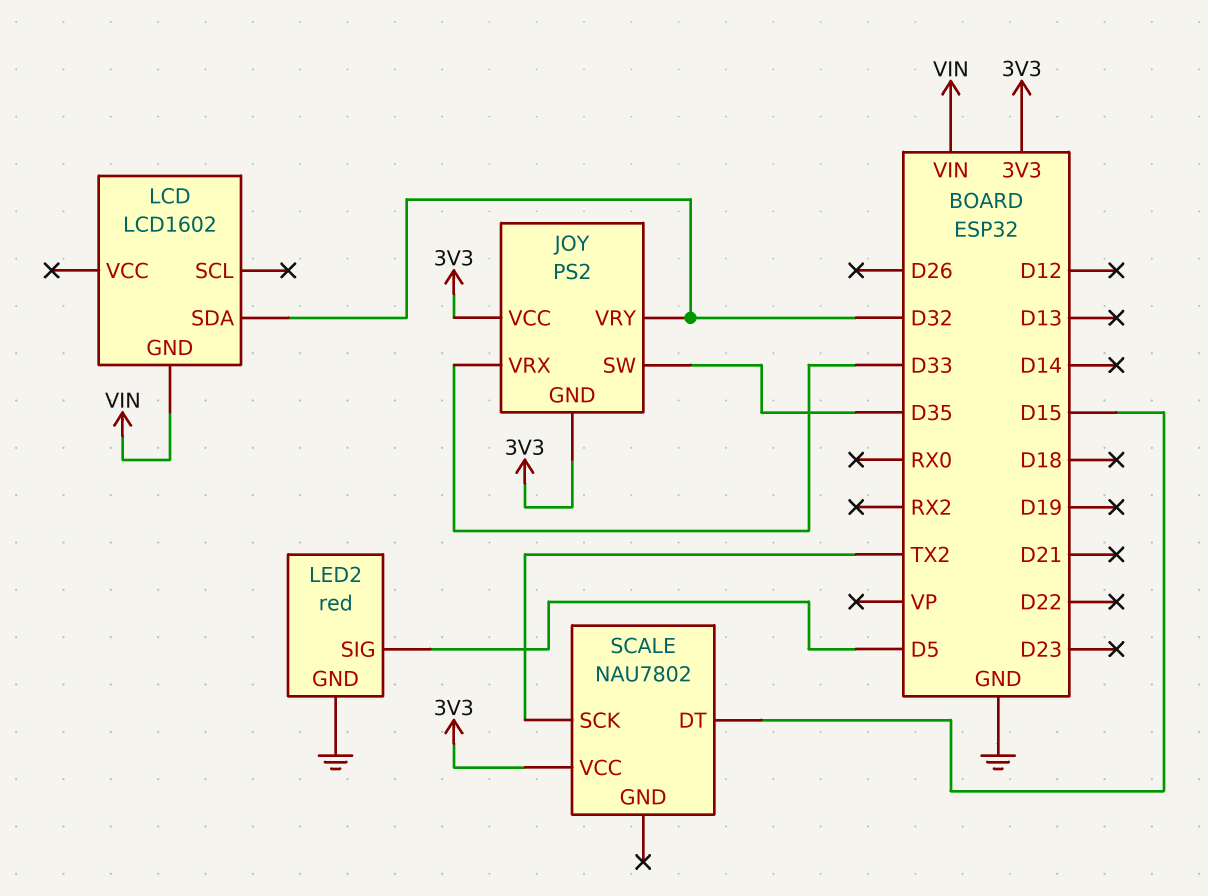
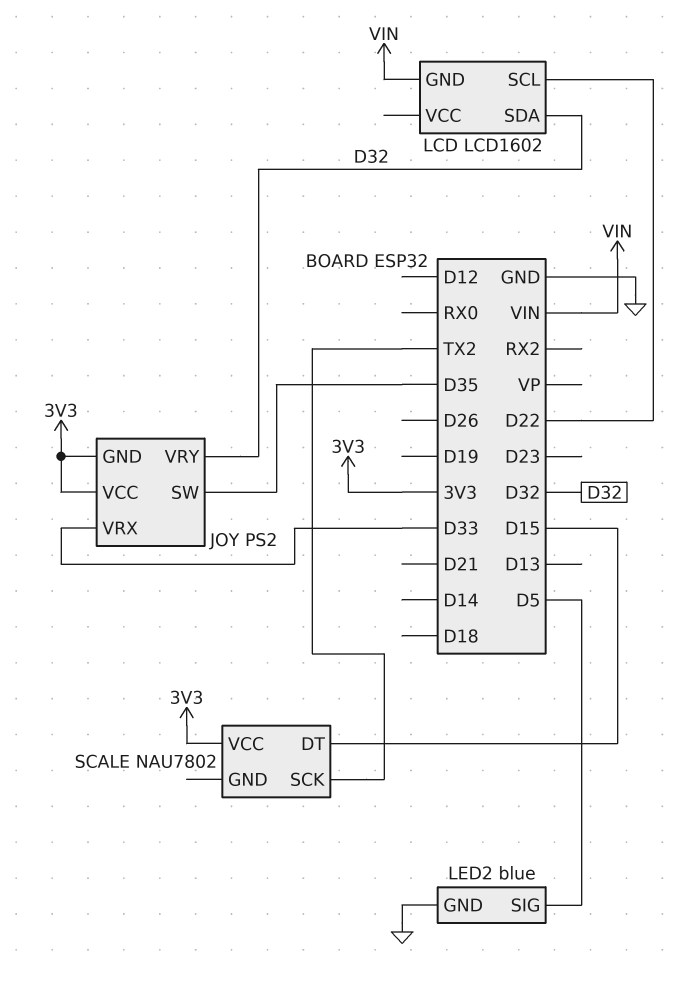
LCD pin SCL: none -> D22
LED2: red -> blue

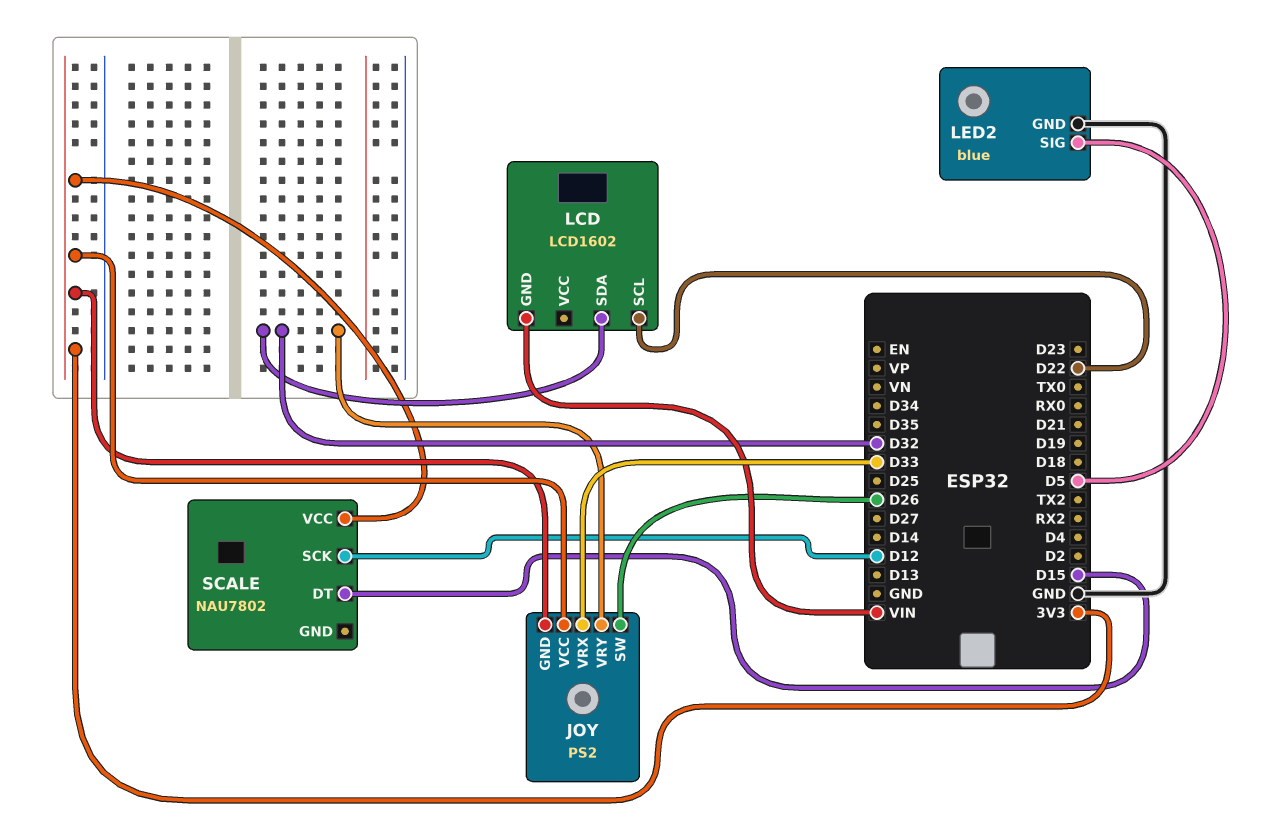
JOY pin SW: D35 -> D26
SCALE pin SCK: TX2 -> D12

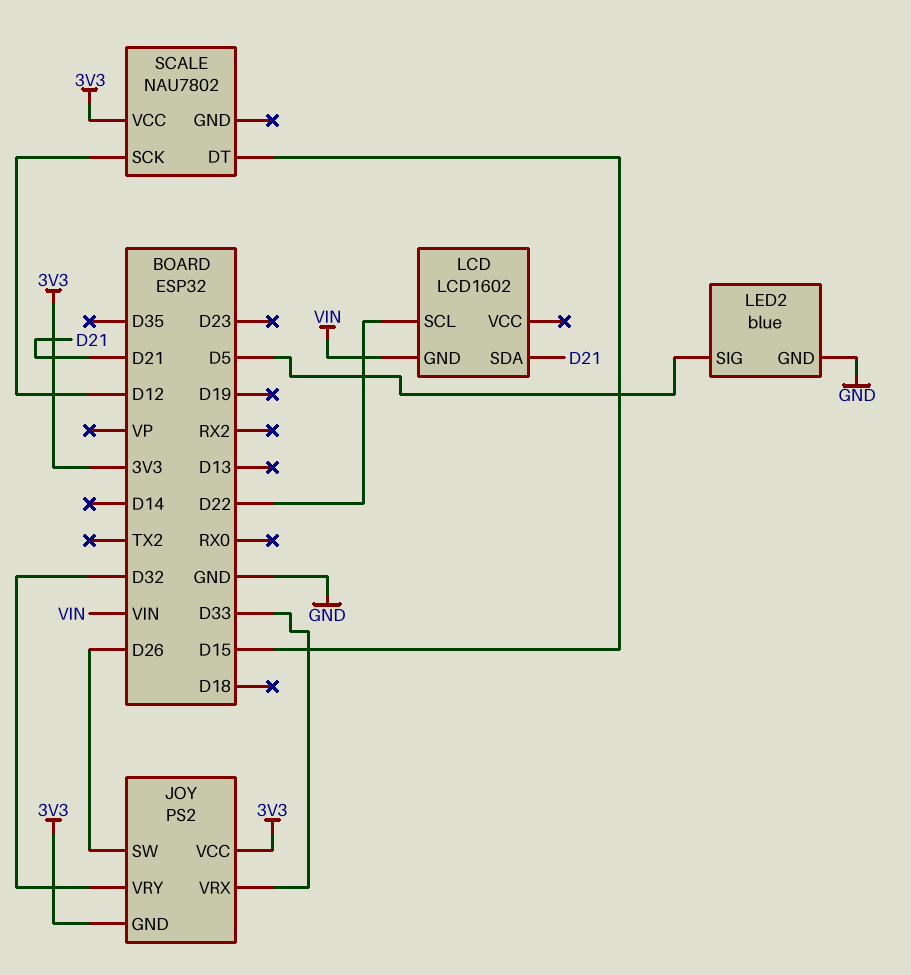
LCD pin SDA: D32 -> D21

